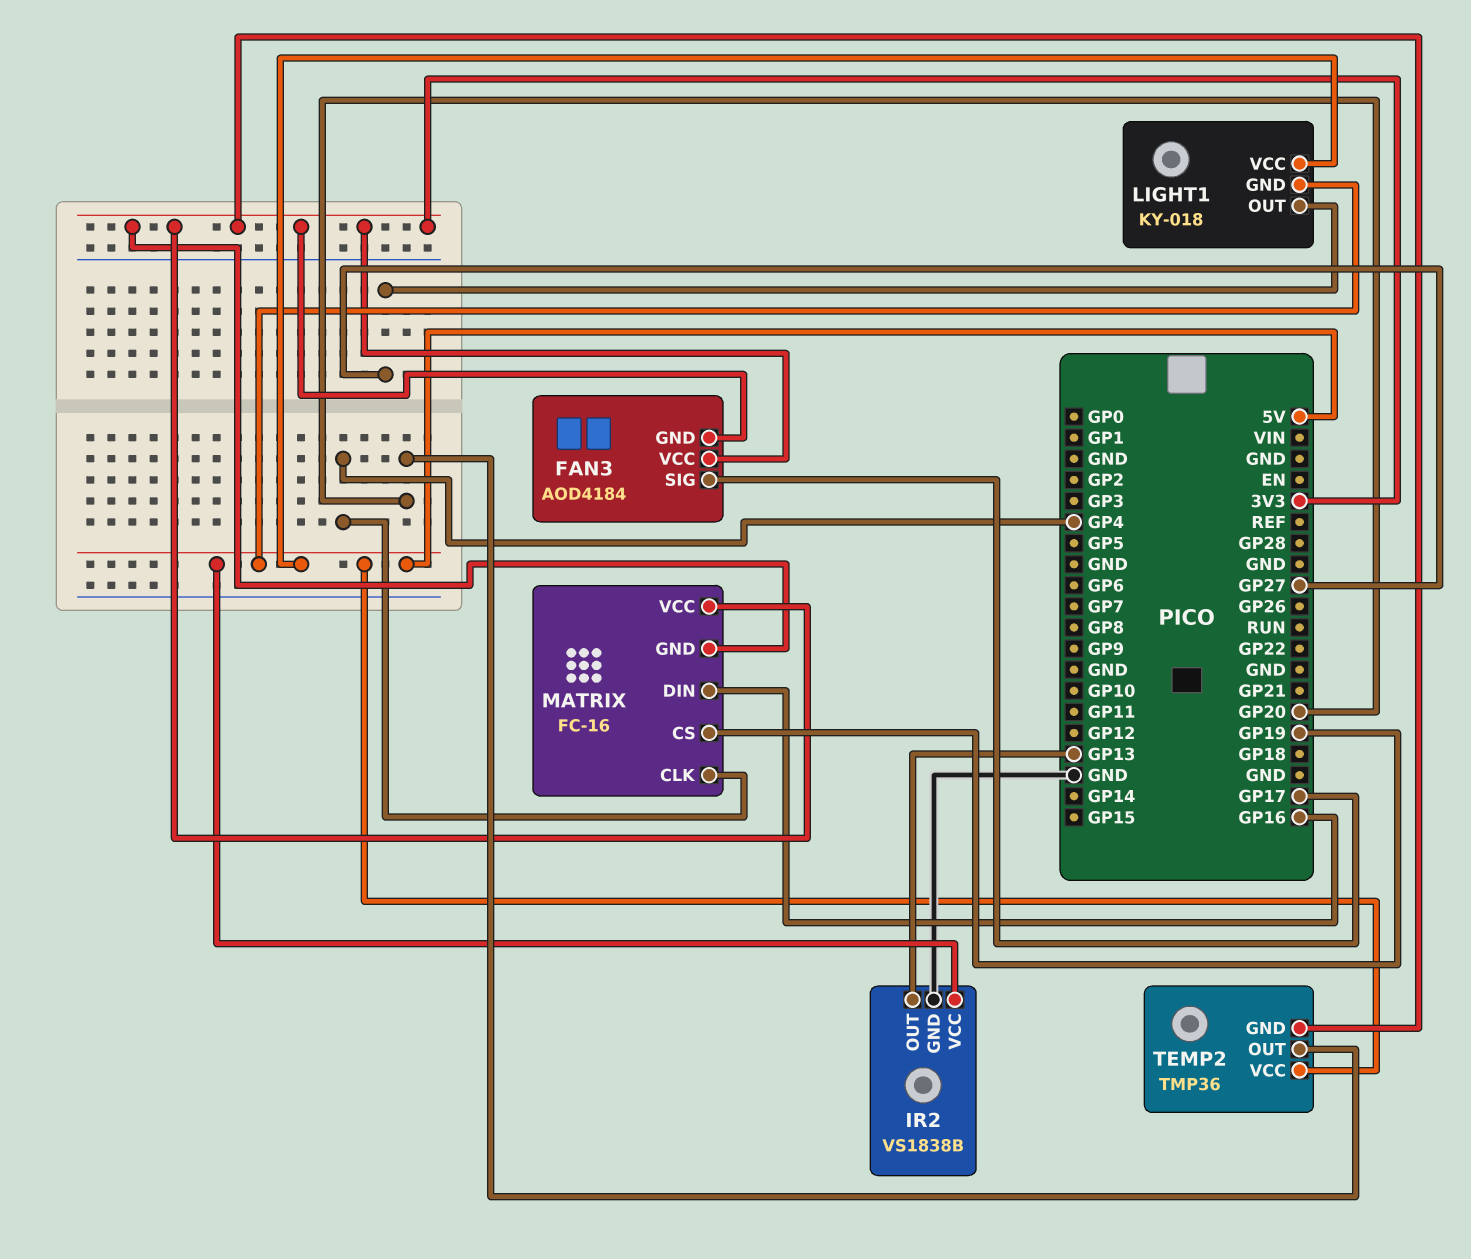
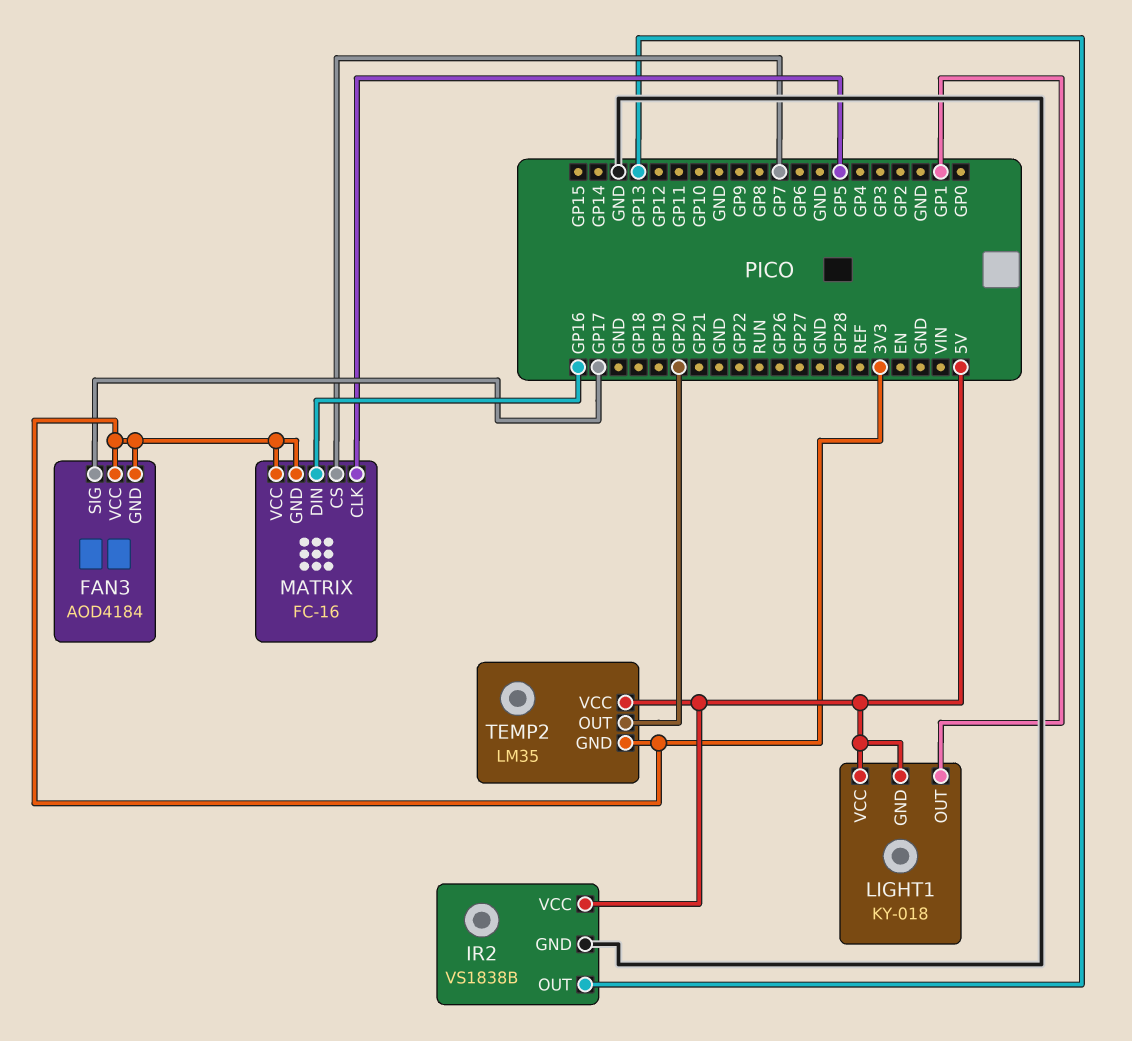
LIGHT1 pin OUT: GP27 -> GP1
MATRIX pin CLK: GP4 -> GP5
MATRIX pin CS: GP19 -> GP7
TEMP2: TMP36 -> LM35

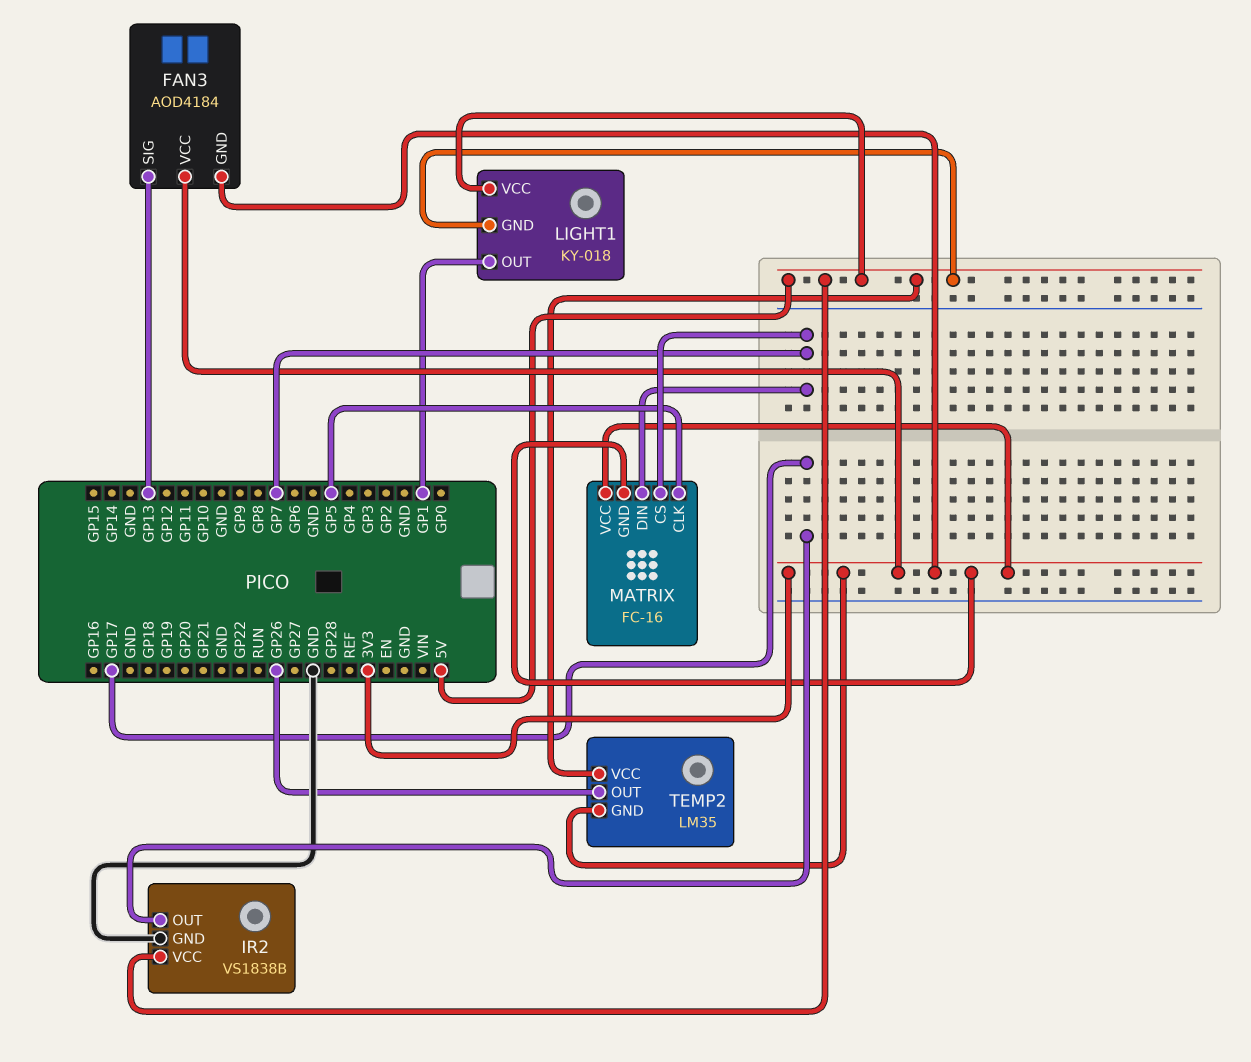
FAN3 pin SIG: GP17 -> GP13
IR2 pin OUT: GP13 -> GP17
MATRIX pin DIN: GP16 -> GP7
TEMP2 pin OUT: GP20 -> GP26

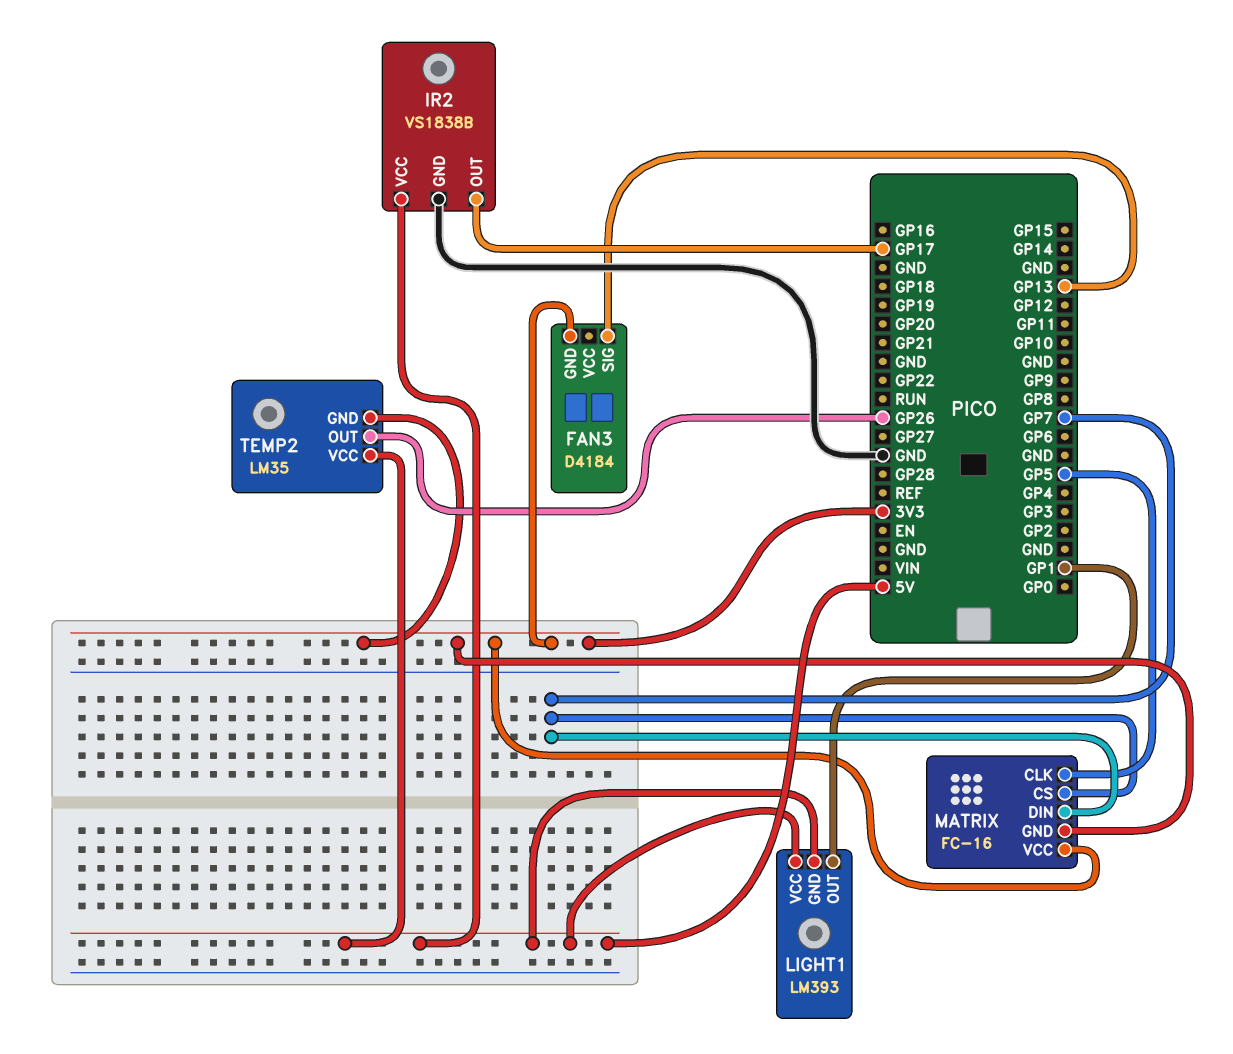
FAN3: AOD4184 -> D4184
FAN3 pin VCC: 3V3 -> none
LIGHT1: KY-018 -> LM393

